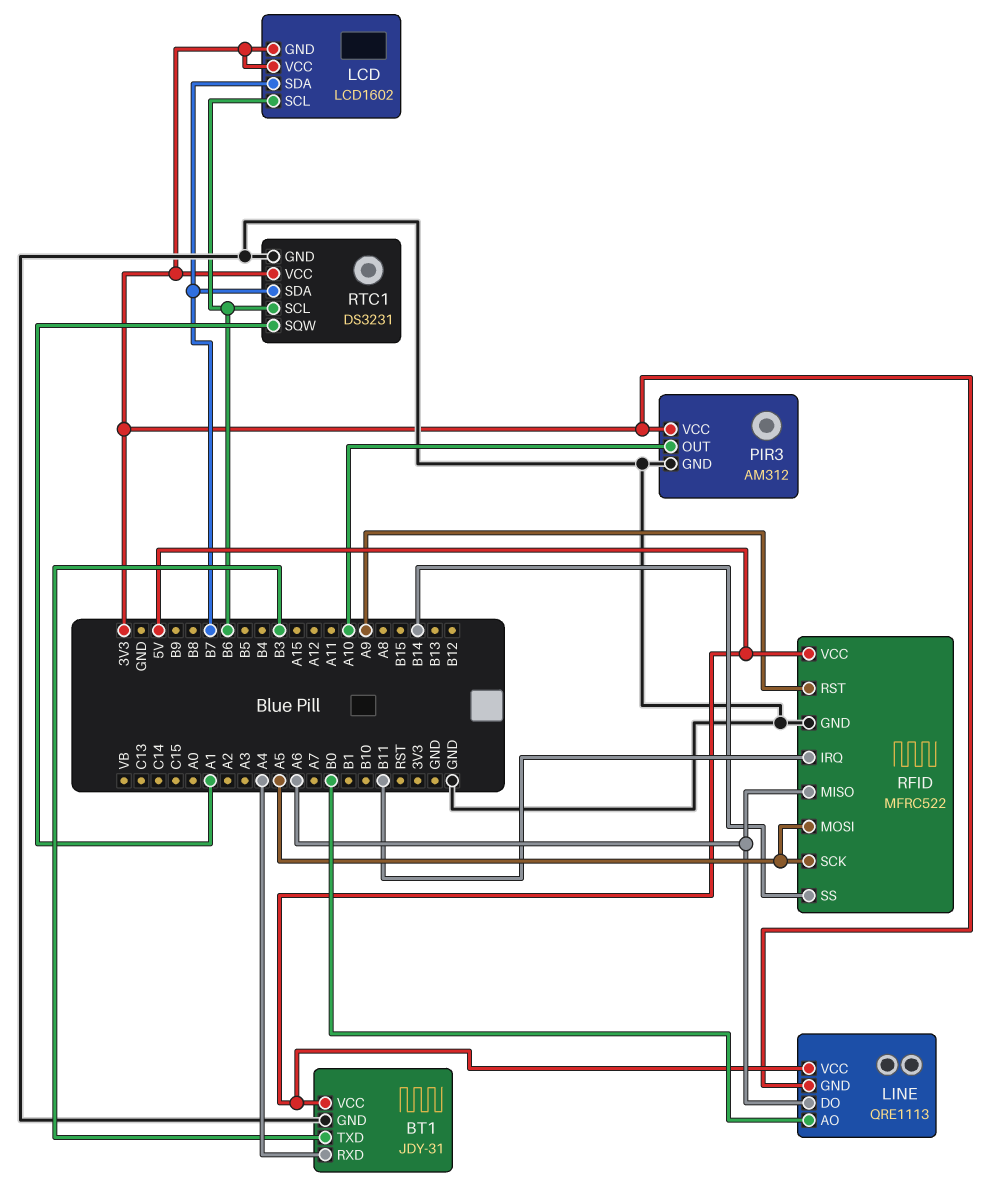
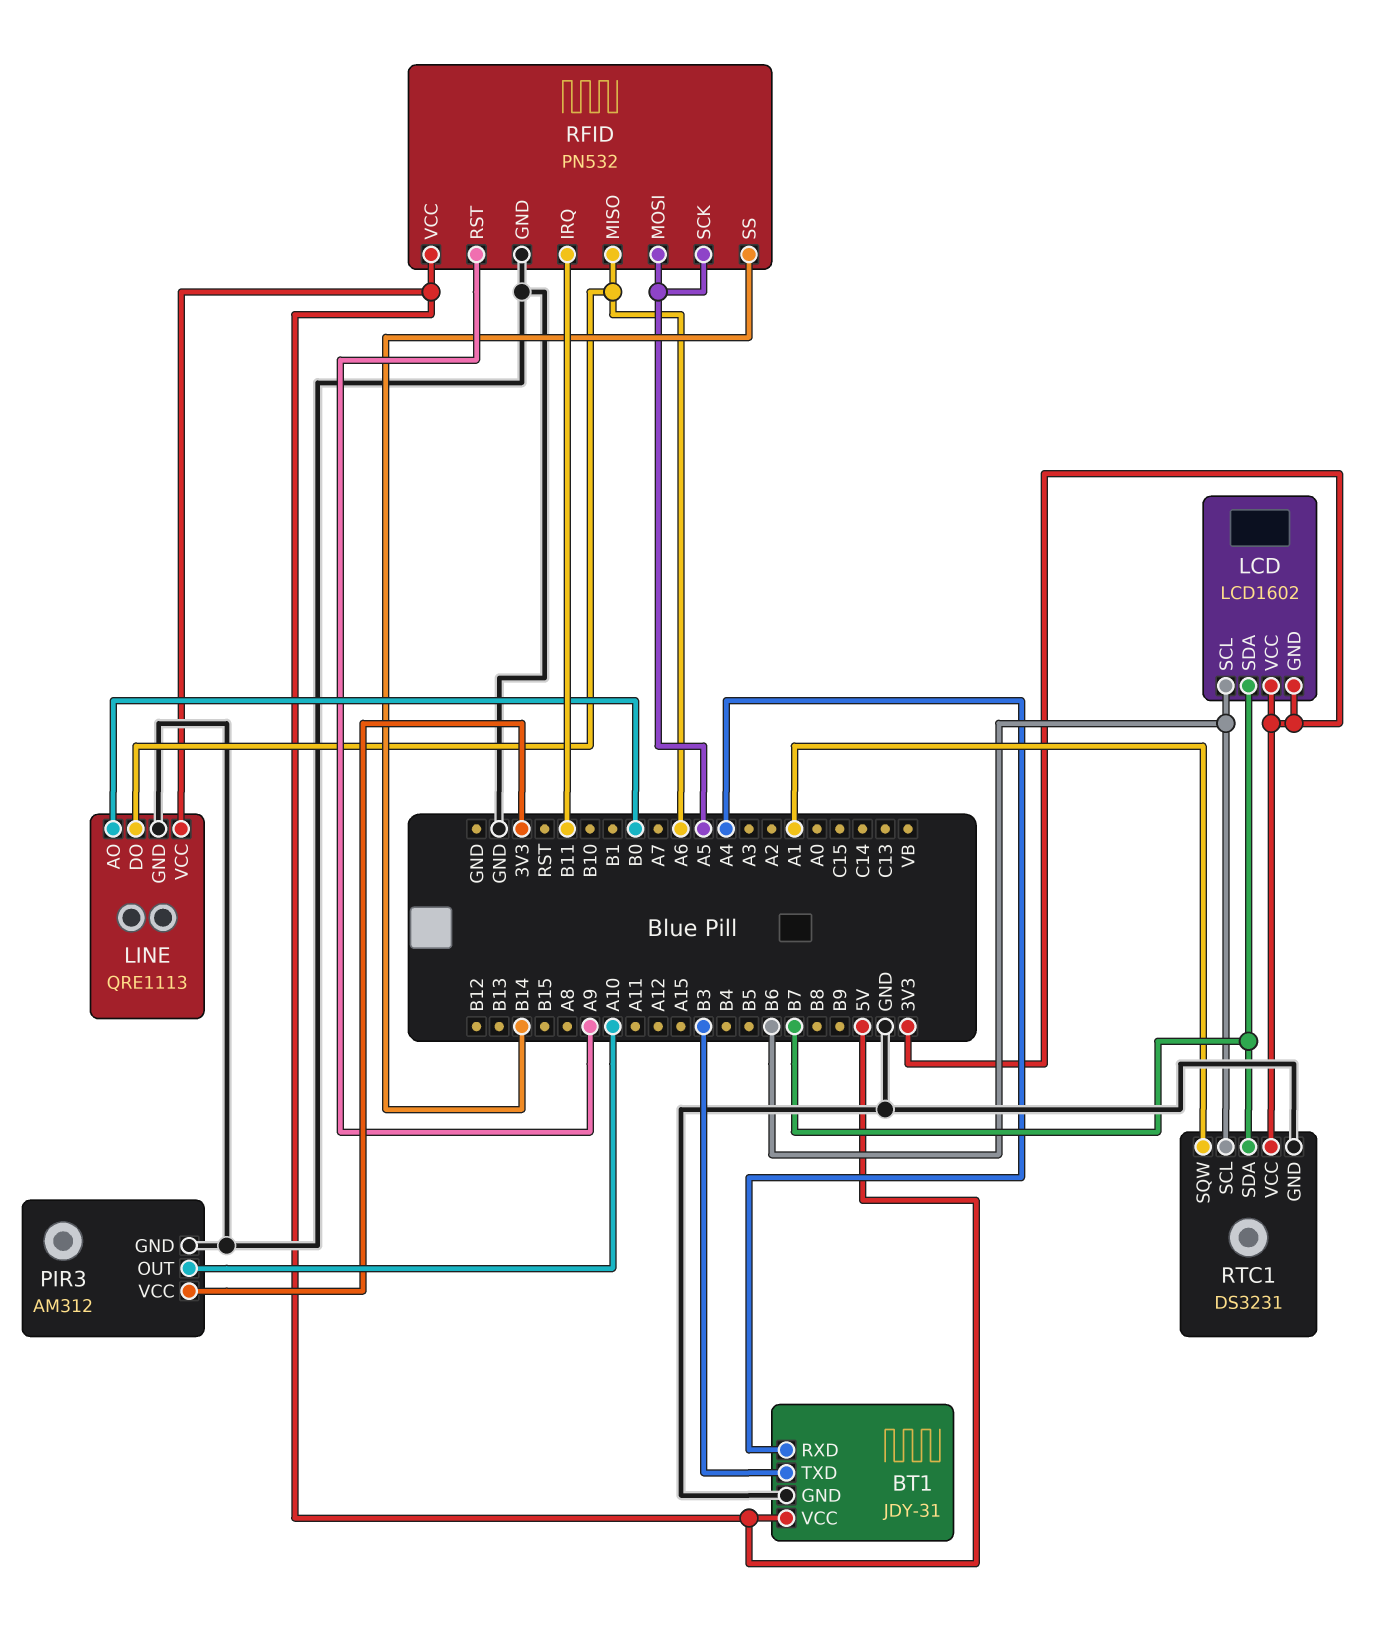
LINE pin GND: 3V3 -> GND
RFID: MFRC522 -> PN532

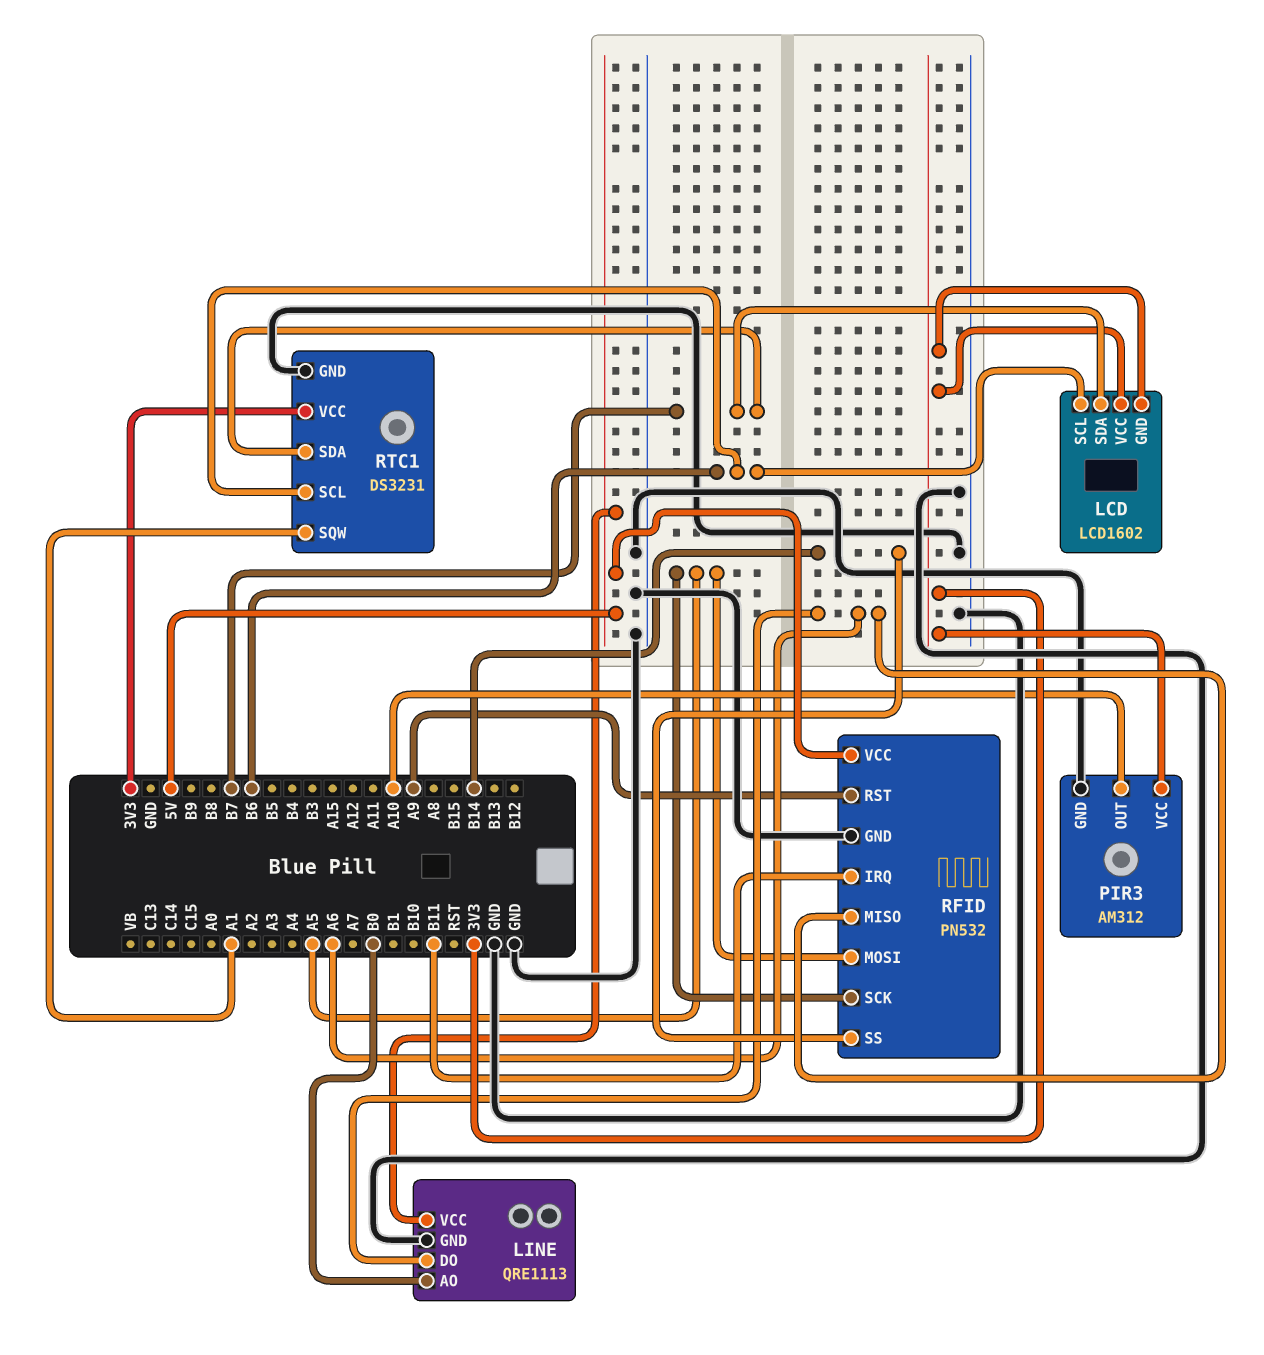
BT1: JDY-31 -> none
BT1 pin GND: GND -> none
BT1 pin RXD: A4 -> none
BT1 pin TXD: B3 -> none
BT1 pin VCC: 5V -> none

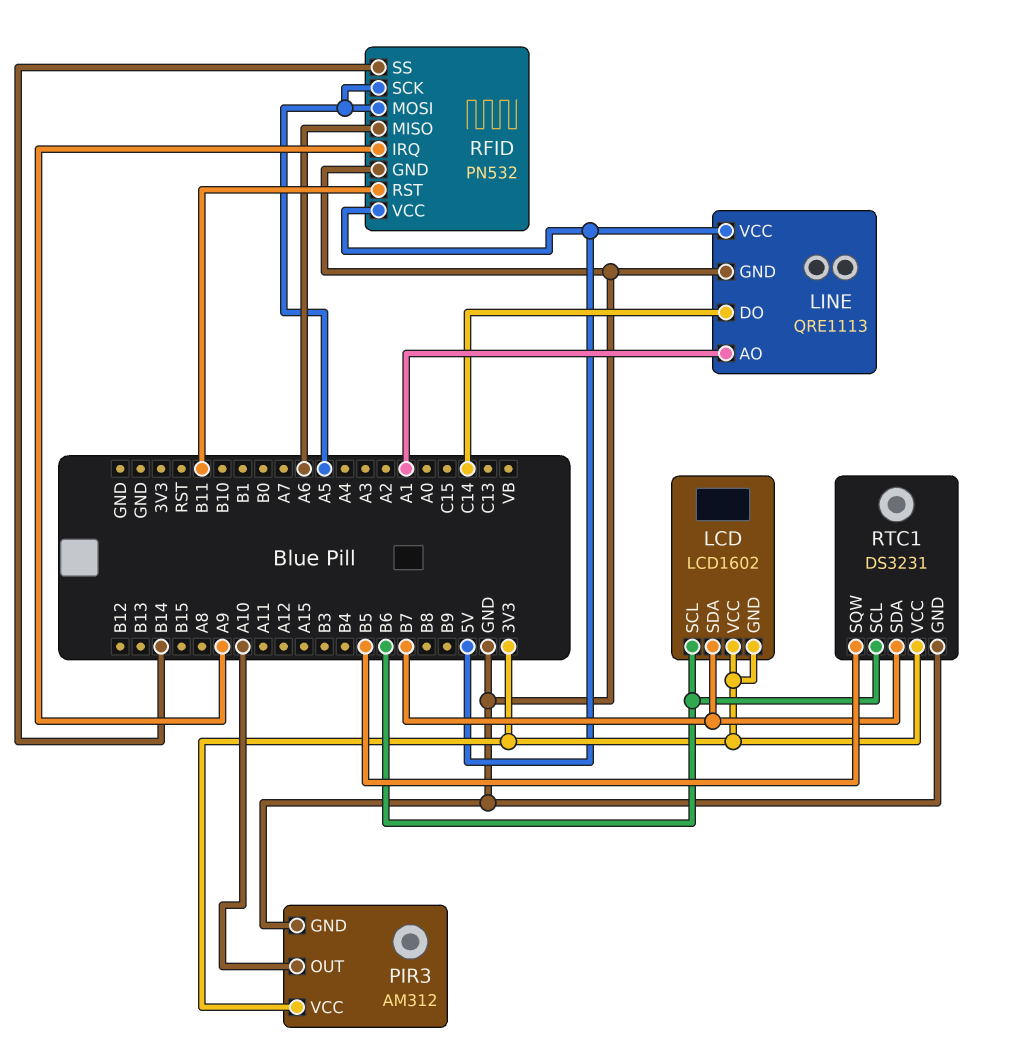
LINE pin AO: B0 -> A1
LINE pin DO: A6 -> C14
RFID pin IRQ: B11 -> A9
RFID pin RST: A9 -> B11
RTC1 pin SQW: A1 -> B5

